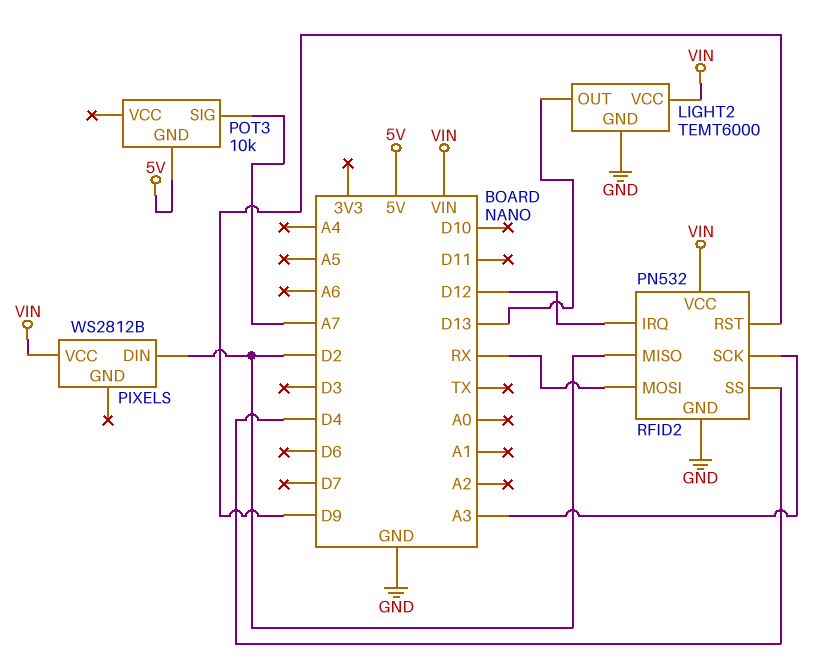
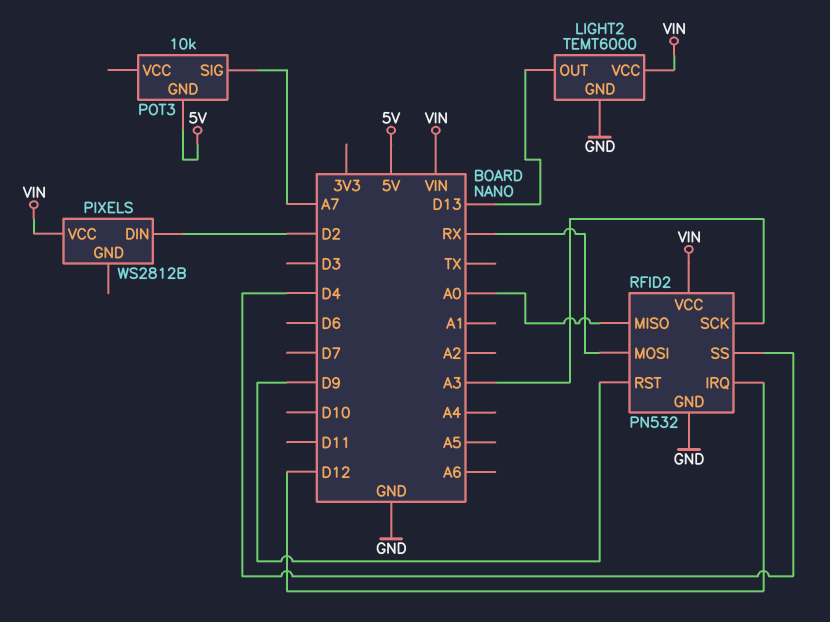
RFID2 pin MISO: D2 -> A0

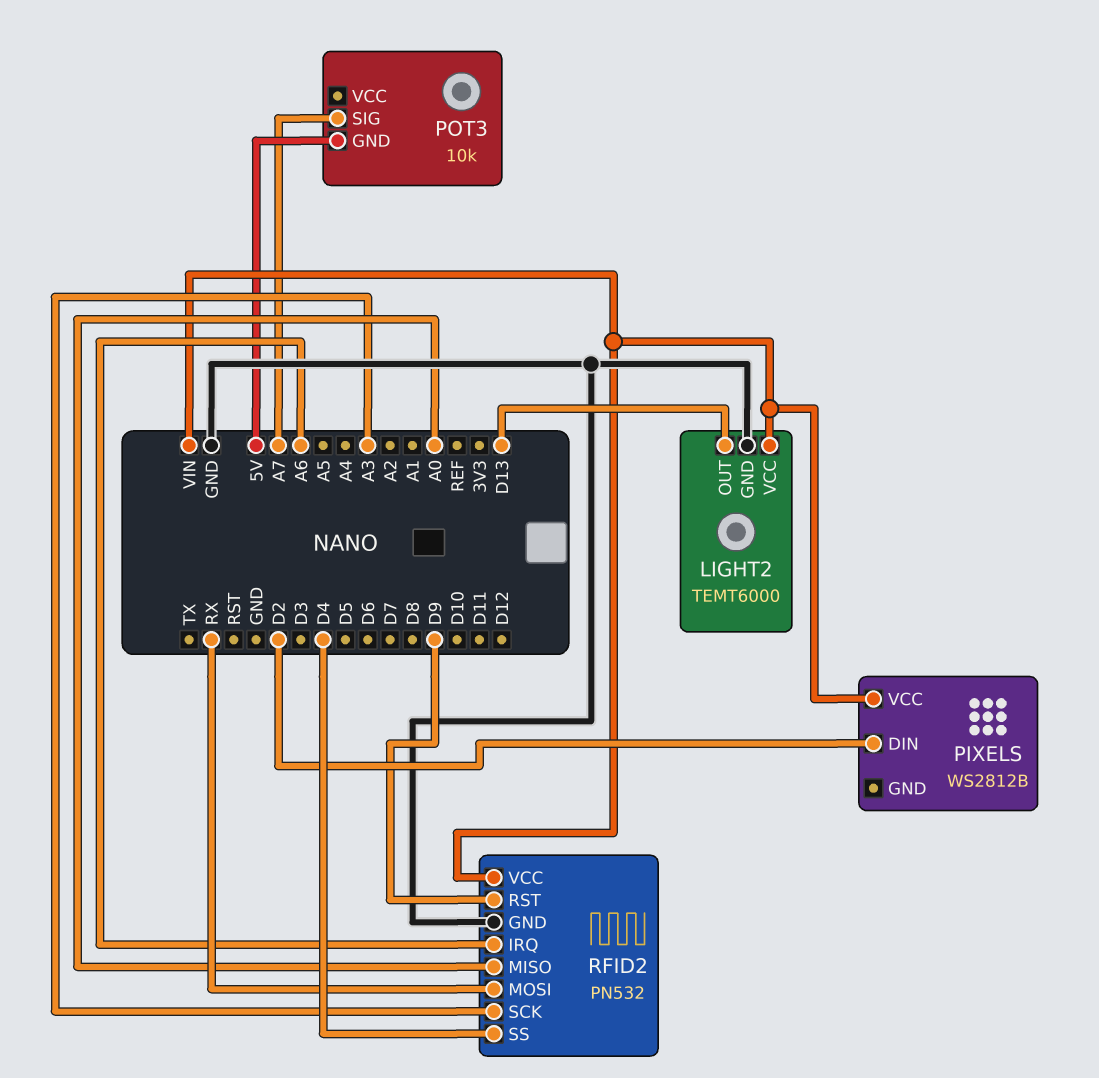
RFID2 pin IRQ: D12 -> A6

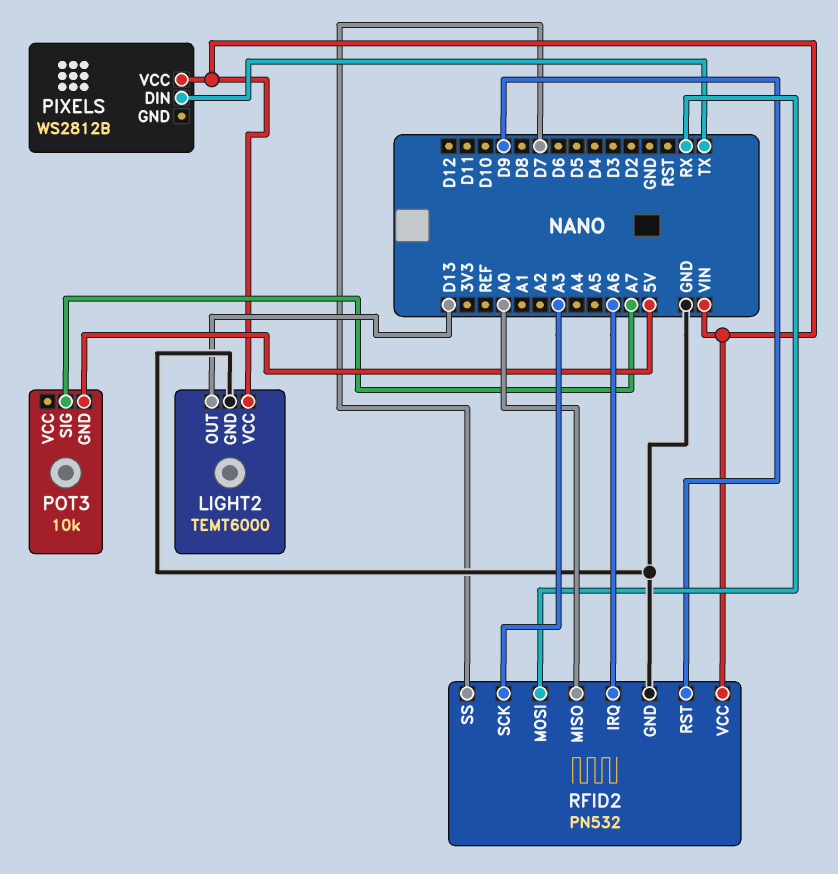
PIXELS pin DIN: D2 -> TX
RFID2 pin SS: D4 -> D7

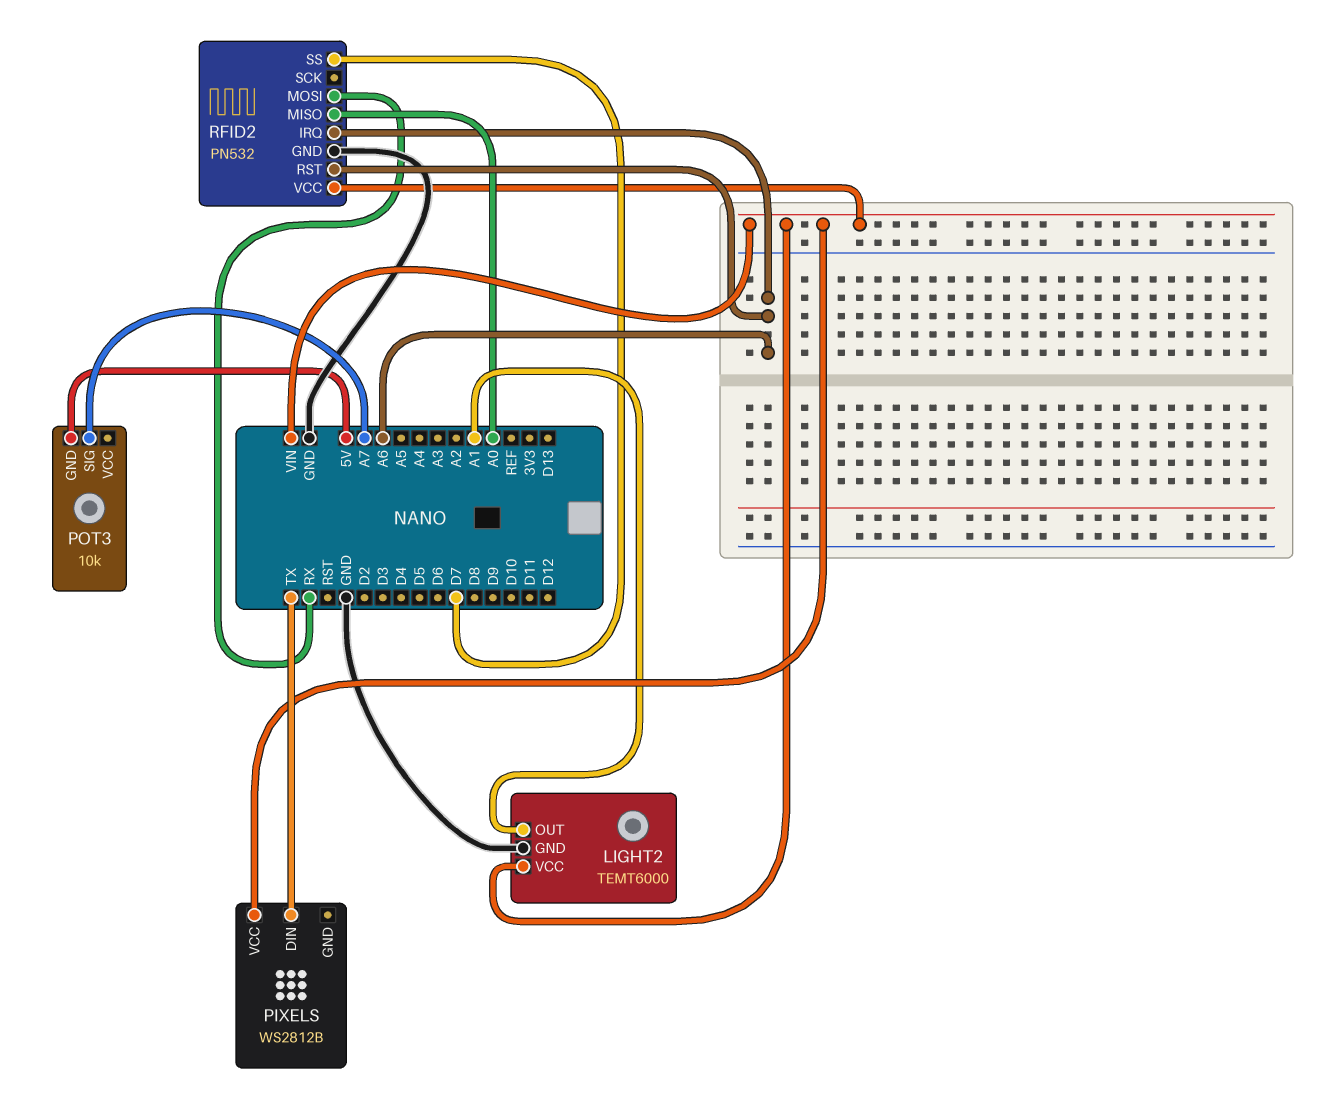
LIGHT2 pin OUT: D13 -> A1
RFID2 pin RST: D9 -> A6
RFID2 pin SCK: A3 -> none

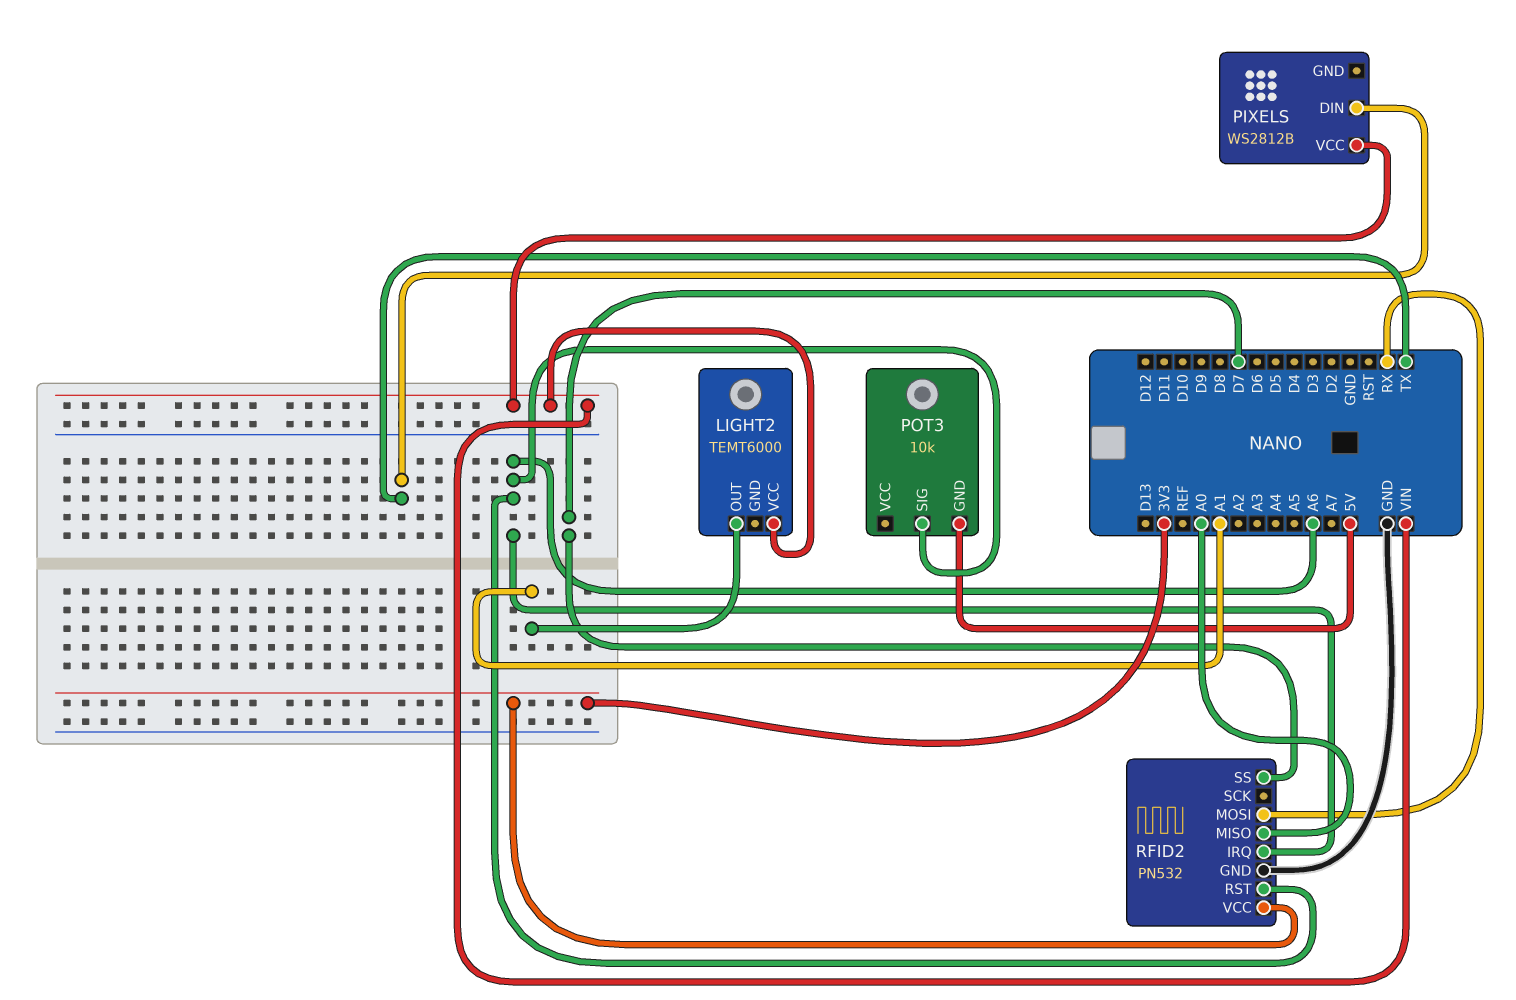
LIGHT2 pin GND: GND -> none
POT3 pin SIG: A7 -> A6
RFID2 pin VCC: VIN -> 3V3

